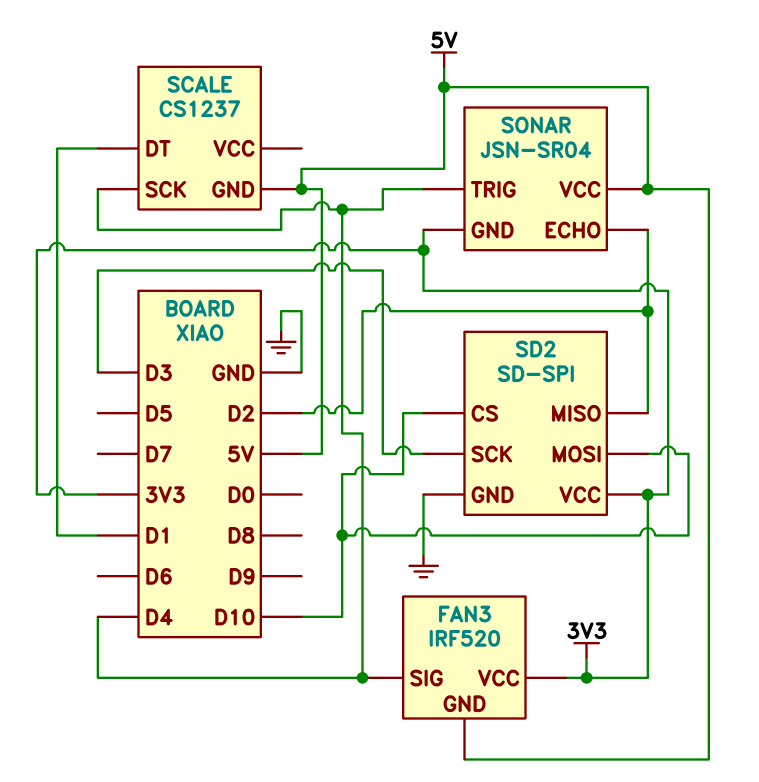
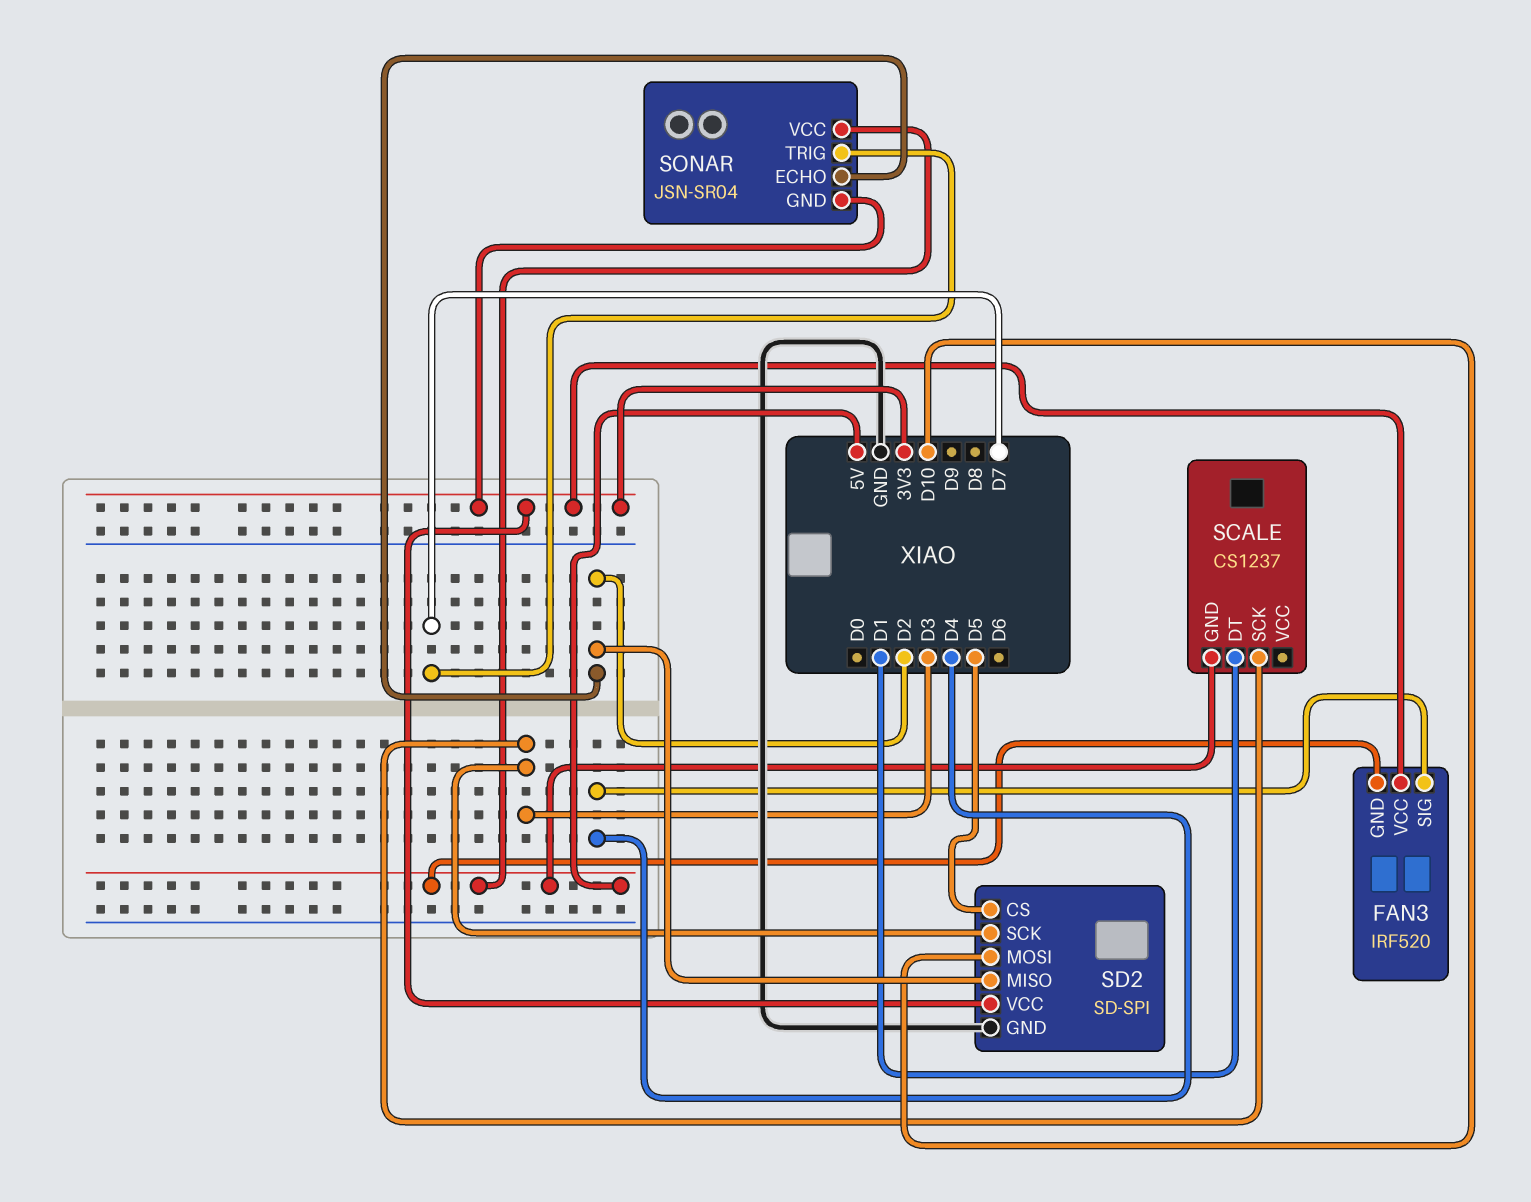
SCALE pin SCK: D4 -> D3
SD2 pin CS: D10 -> D5
SONAR pin TRIG: D4 -> D7

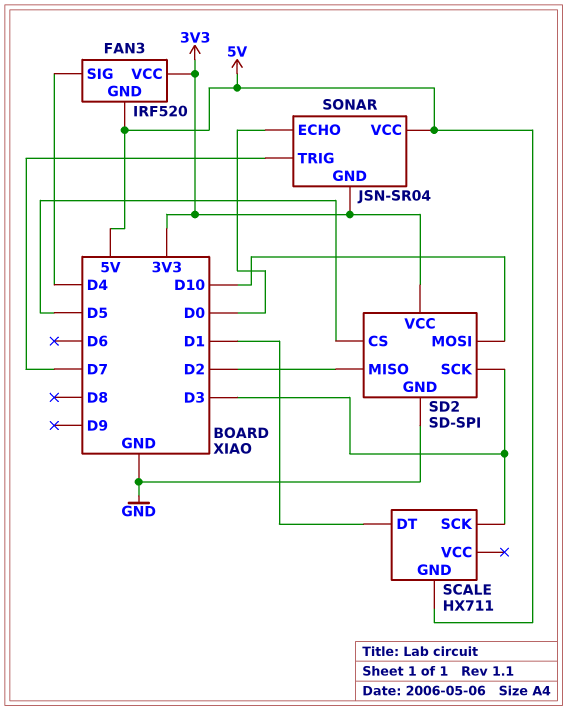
SCALE: CS1237 -> HX711
SONAR pin ECHO: D2 -> D0

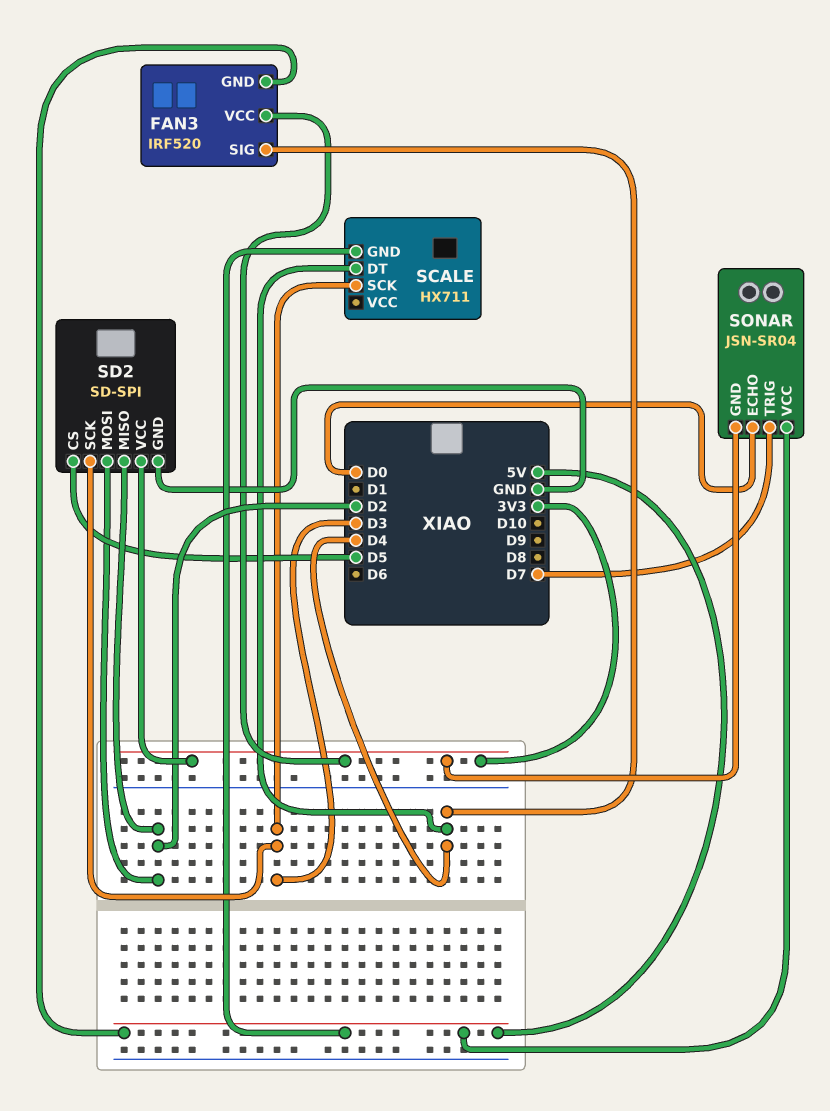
SCALE pin DT: D1 -> D4
SD2 pin MOSI: D10 -> D2

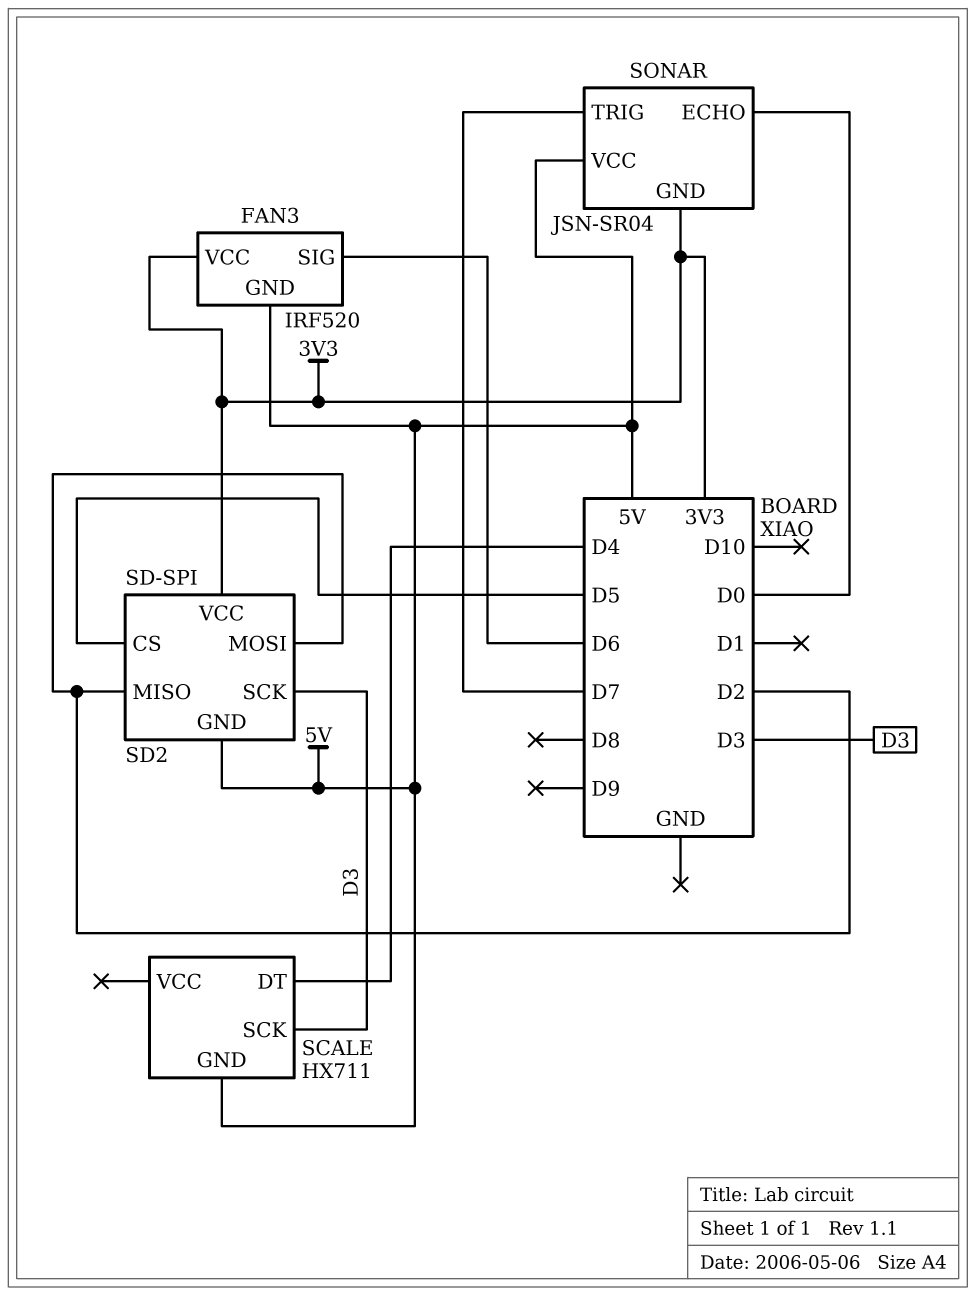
FAN3 pin SIG: D4 -> D6
SD2 pin GND: GND -> 5V

